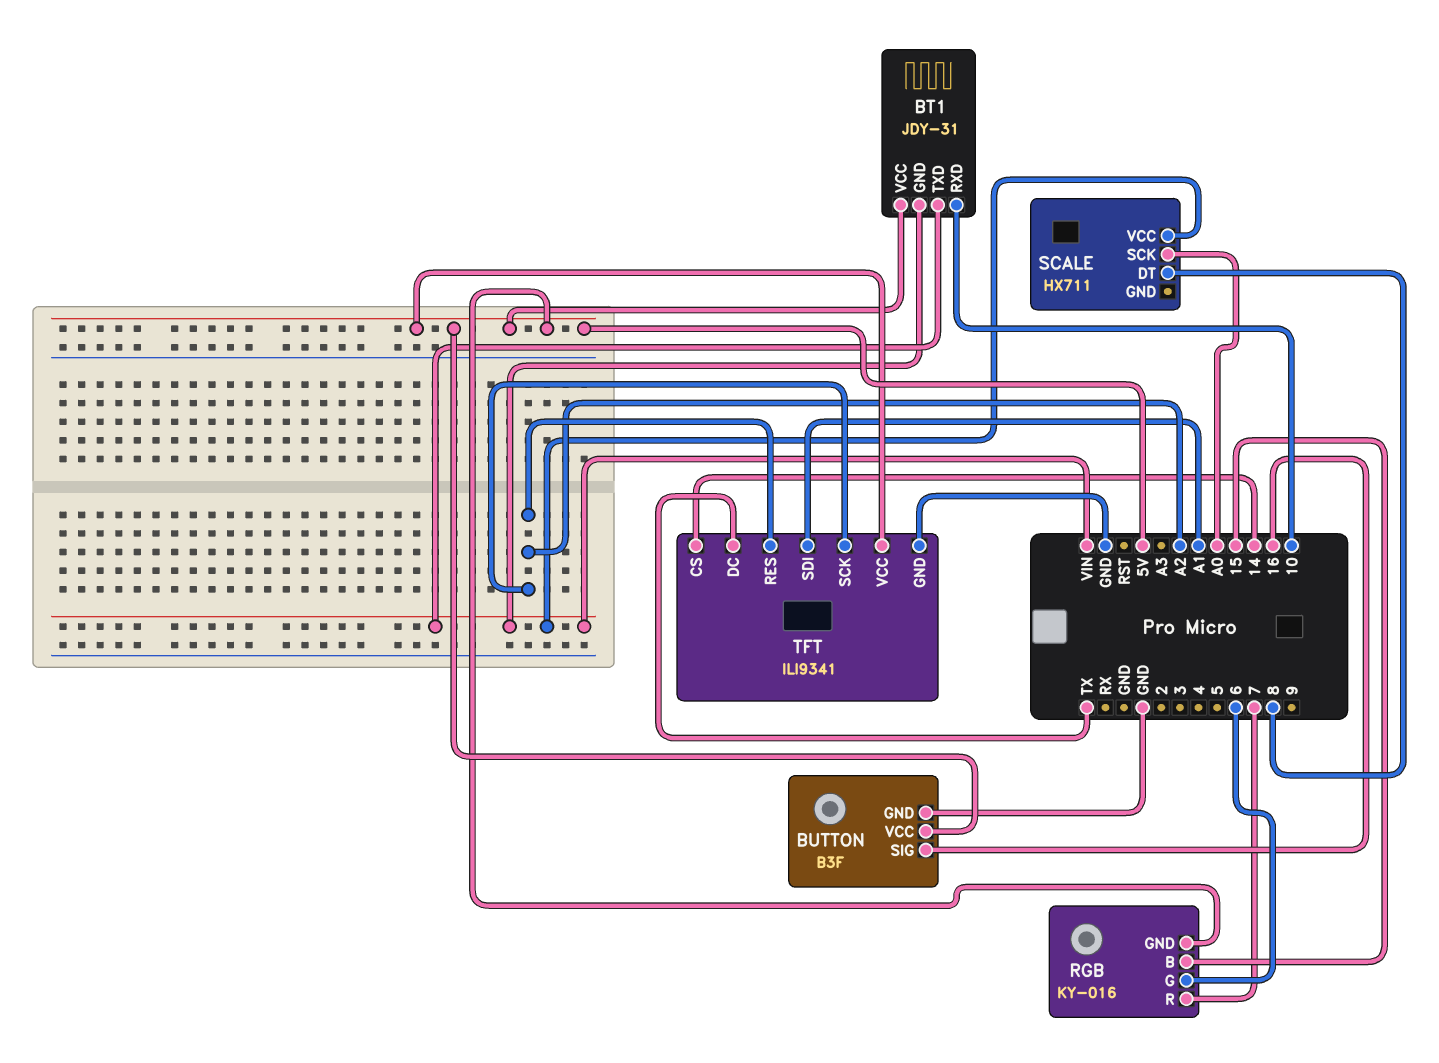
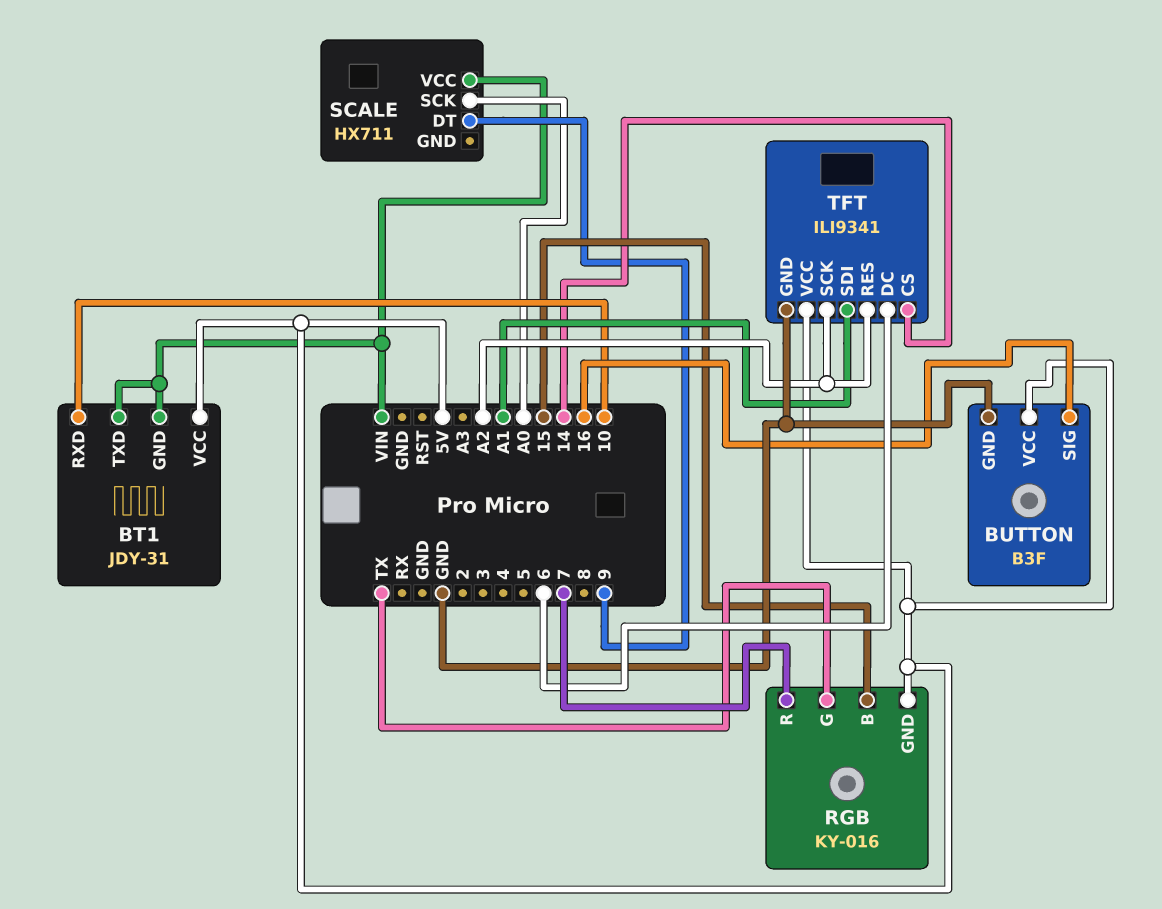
RGB pin G: 6 -> TX
SCALE pin DT: 8 -> 9
TFT pin DC: TX -> 6

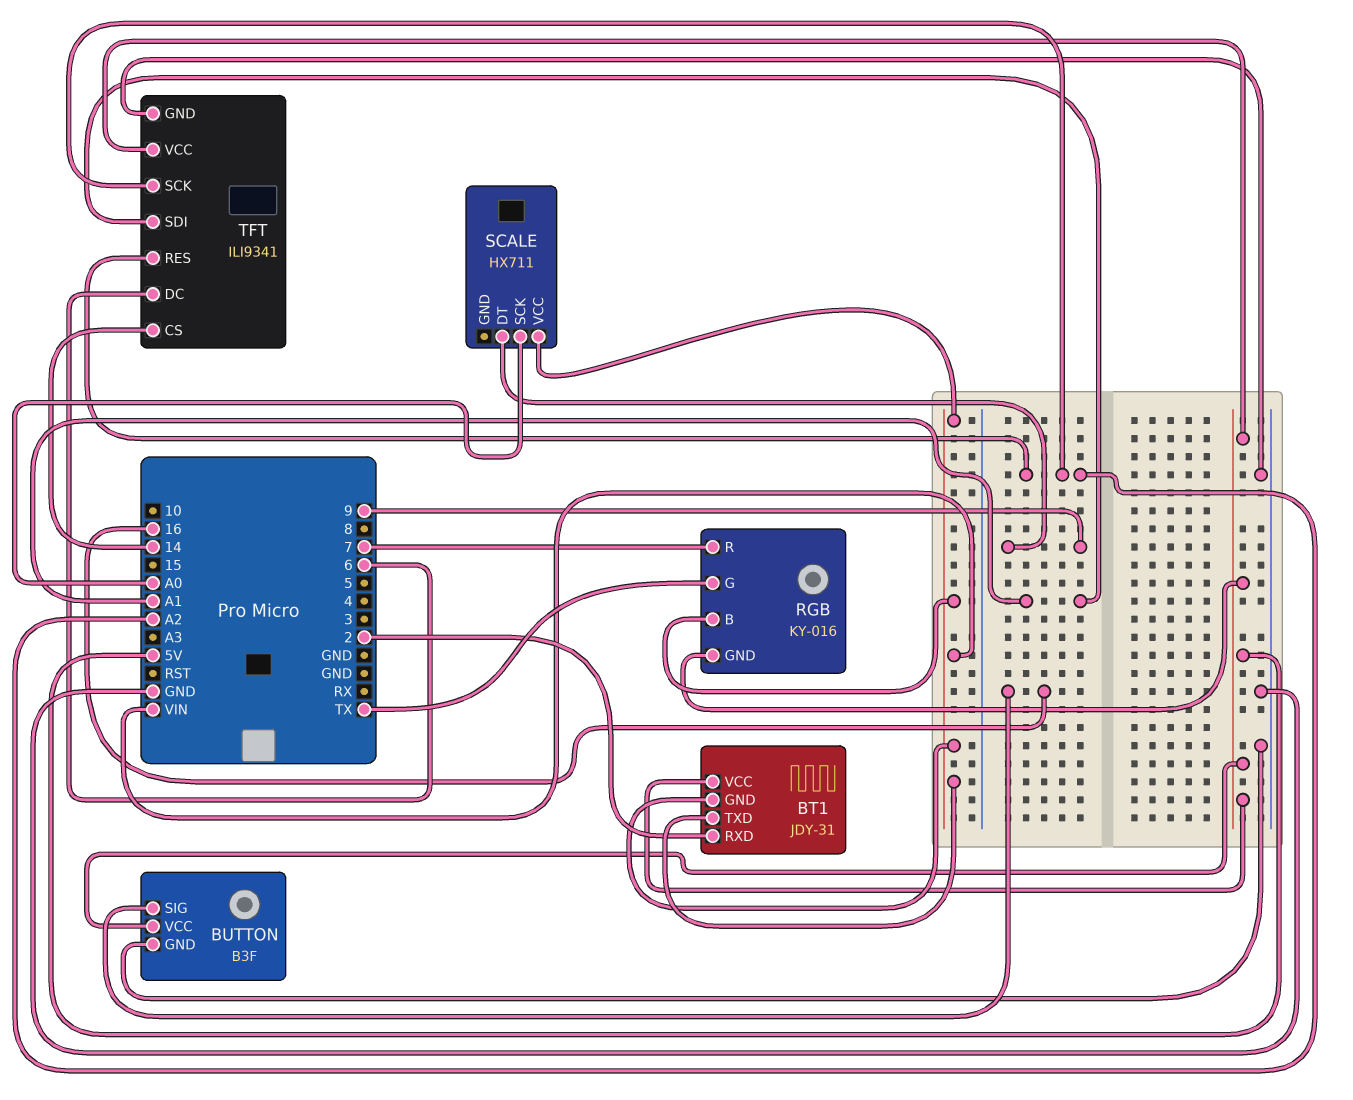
BT1 pin RXD: 10 -> 2
RGB pin B: 15 -> VIN

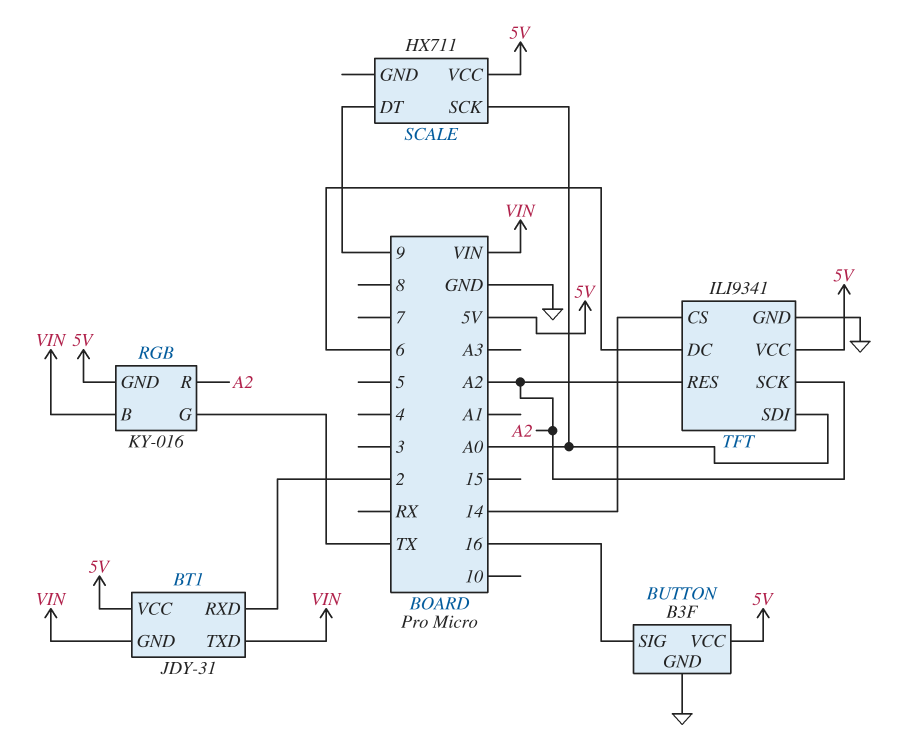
RGB pin R: 7 -> A2
SCALE pin VCC: VIN -> 5V
TFT pin SDI: A1 -> A0

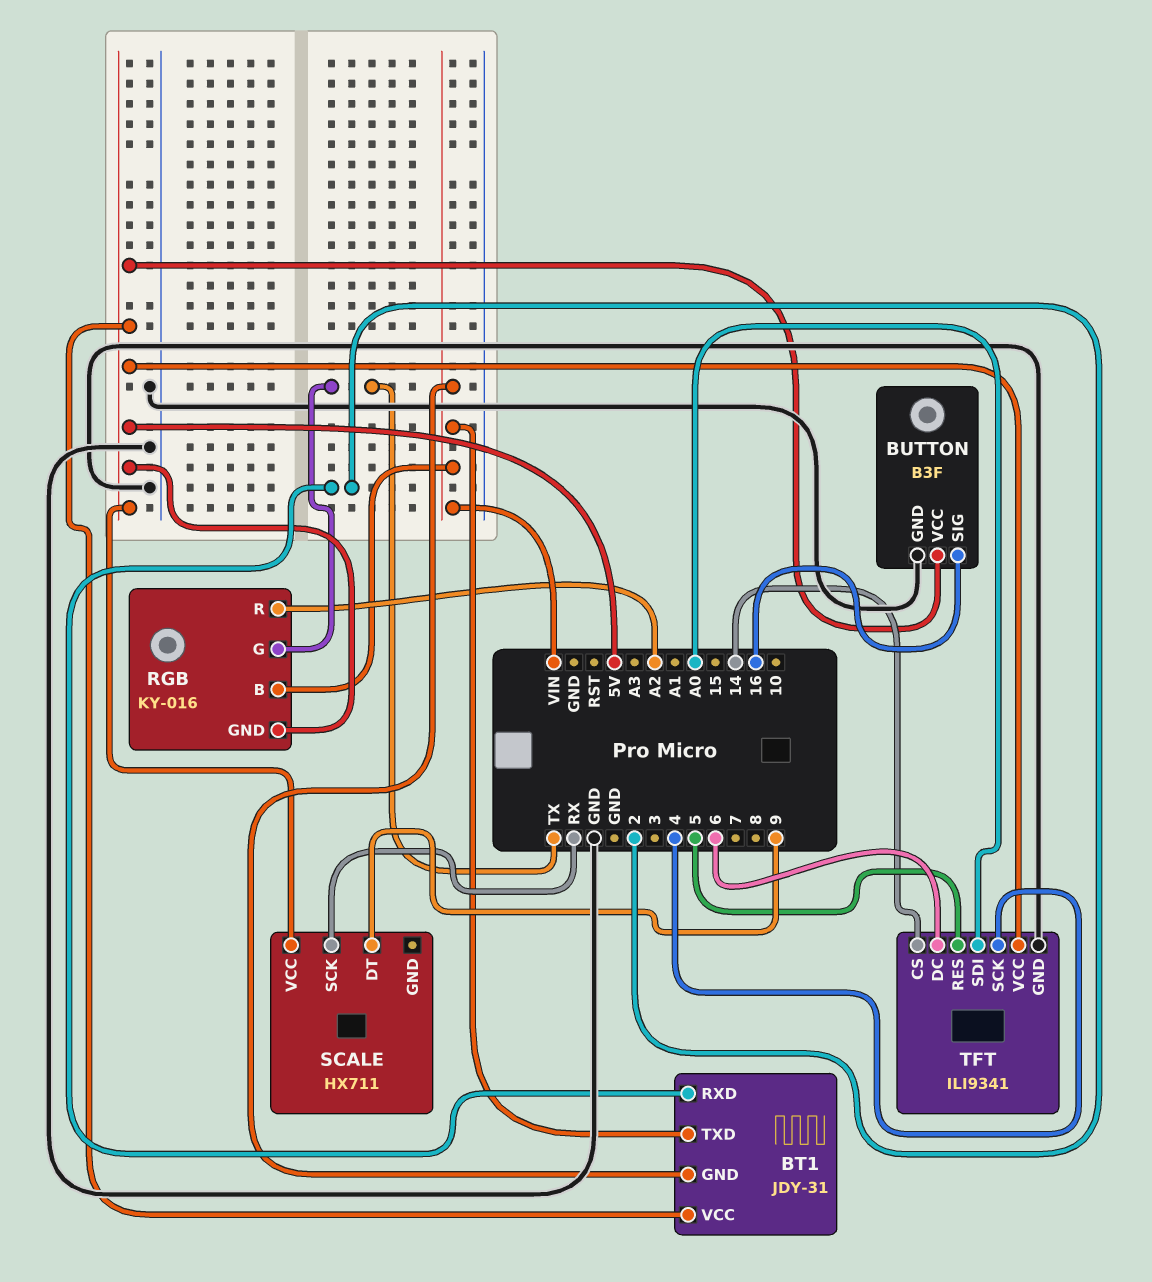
SCALE pin SCK: A0 -> RX
TFT pin RES: A2 -> 5
TFT pin SCK: A2 -> 4

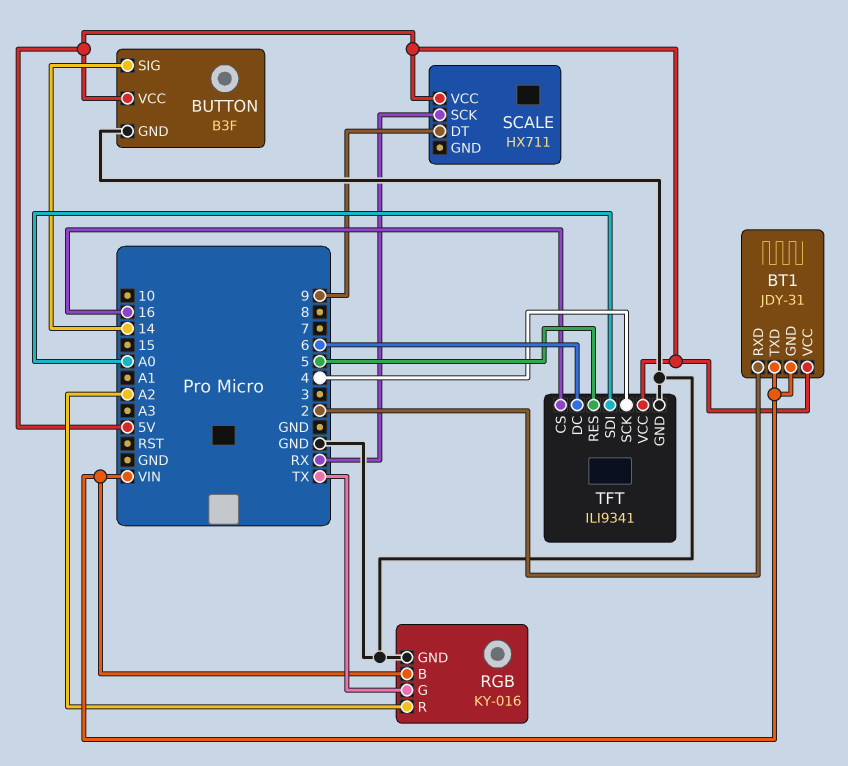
BUTTON pin SIG: 16 -> 14
RGB pin GND: 5V -> GND
TFT pin CS: 14 -> 16

